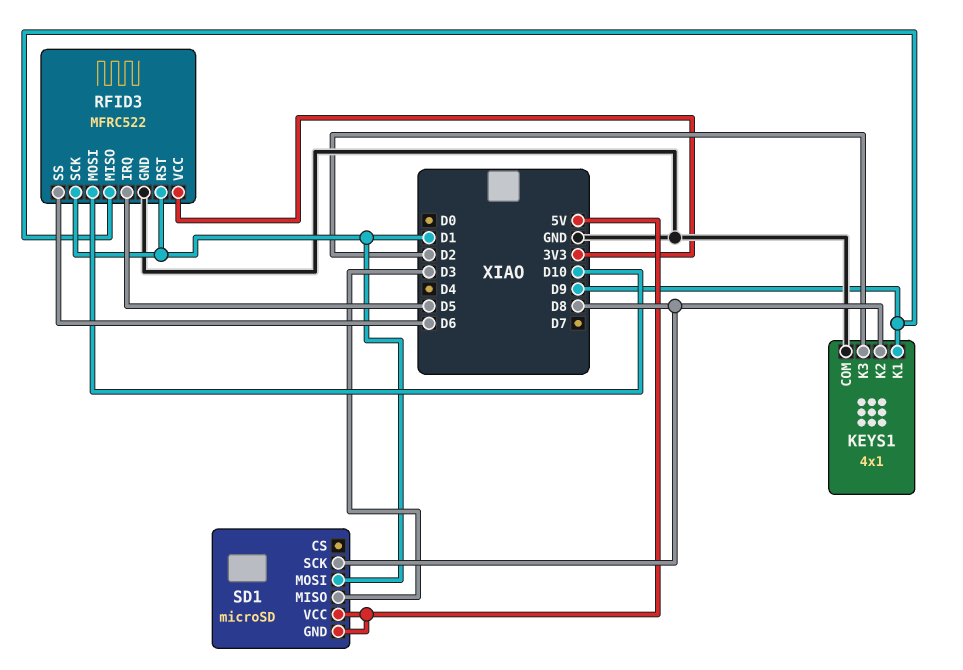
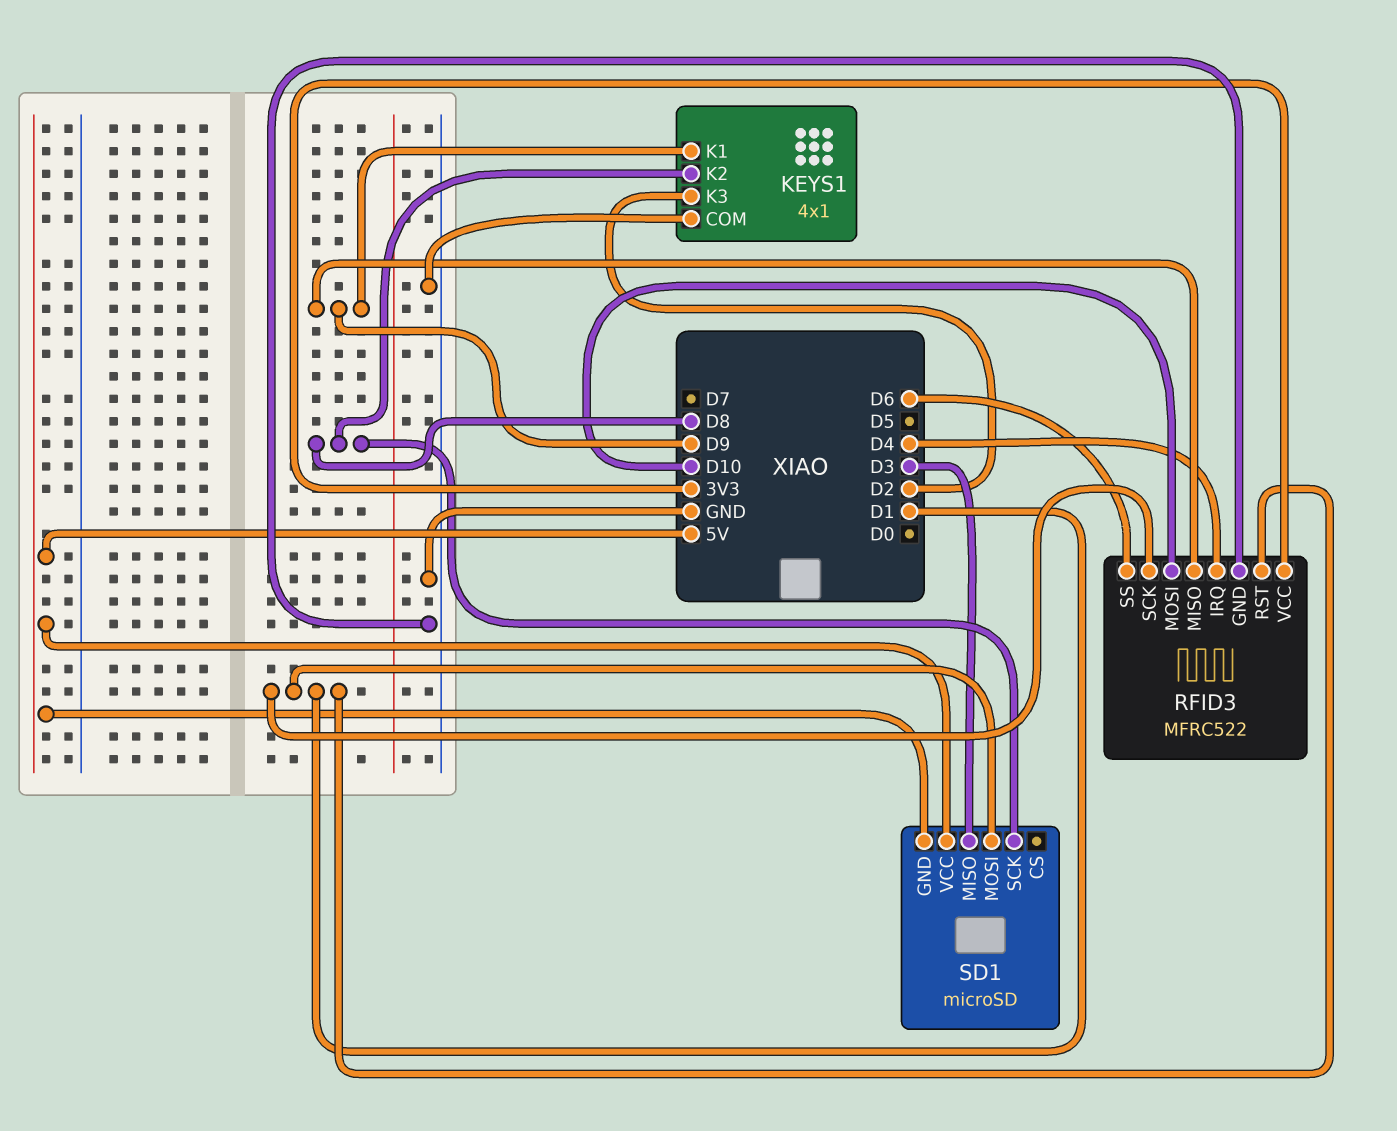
RFID3 pin IRQ: D5 -> D4

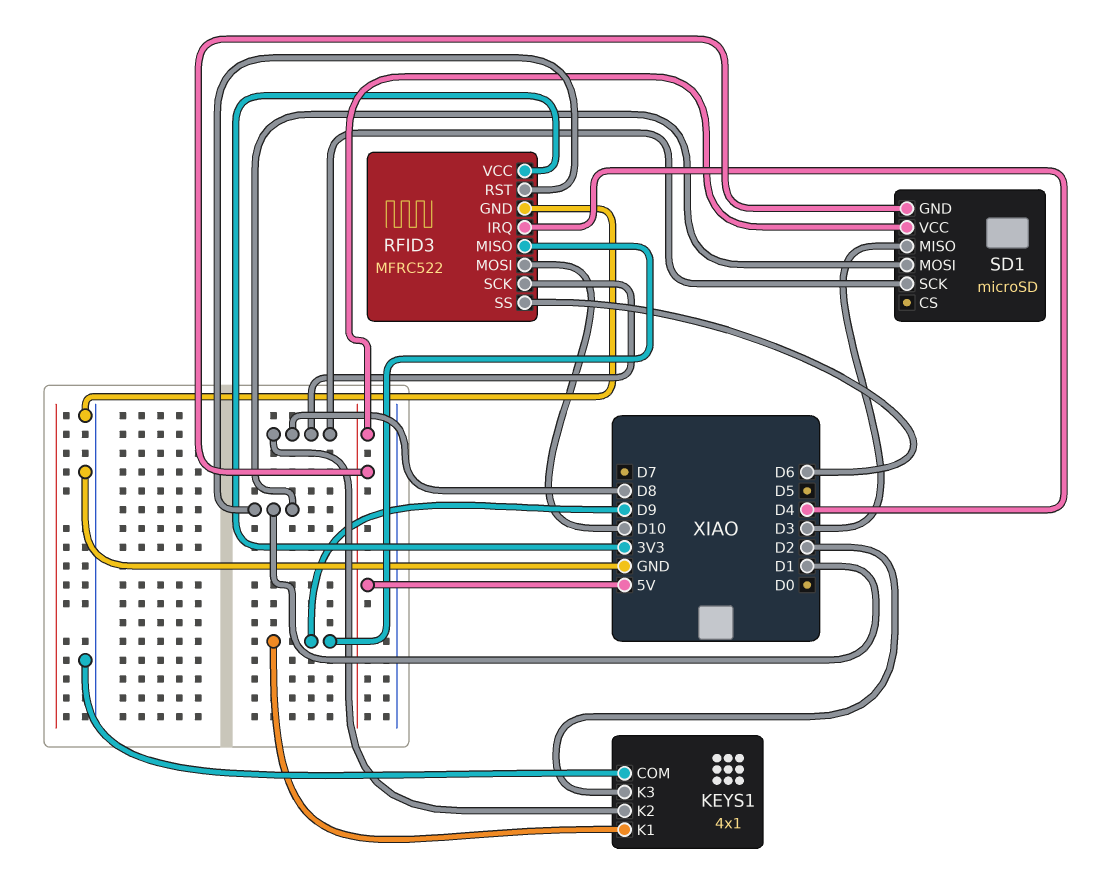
RFID3 pin SCK: D1 -> D8

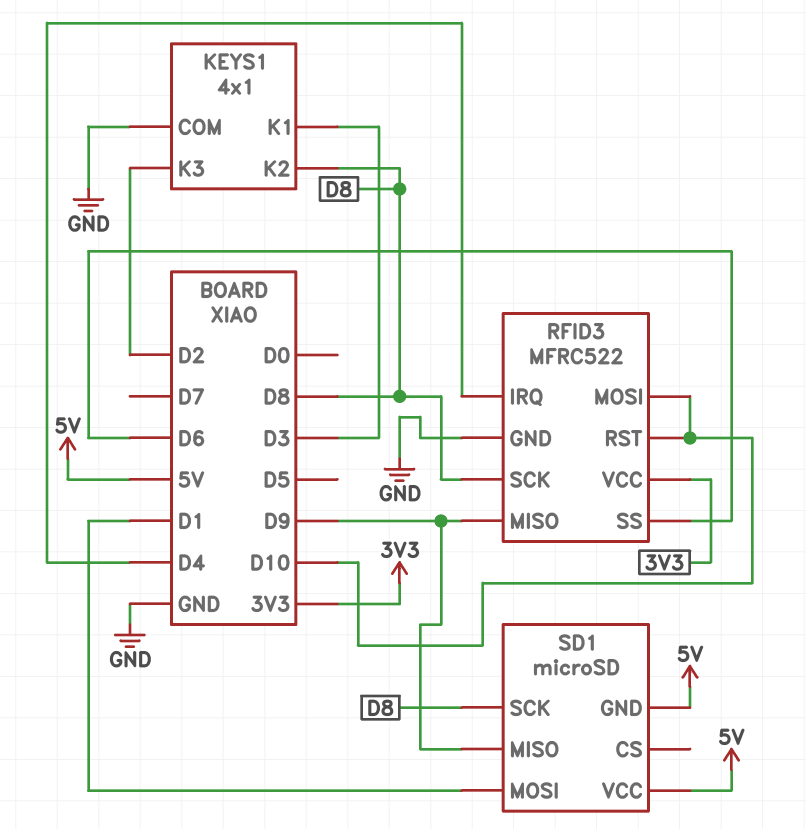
KEYS1 pin K1: D9 -> D3
RFID3 pin RST: D1 -> D10
SD1 pin MISO: D3 -> D9

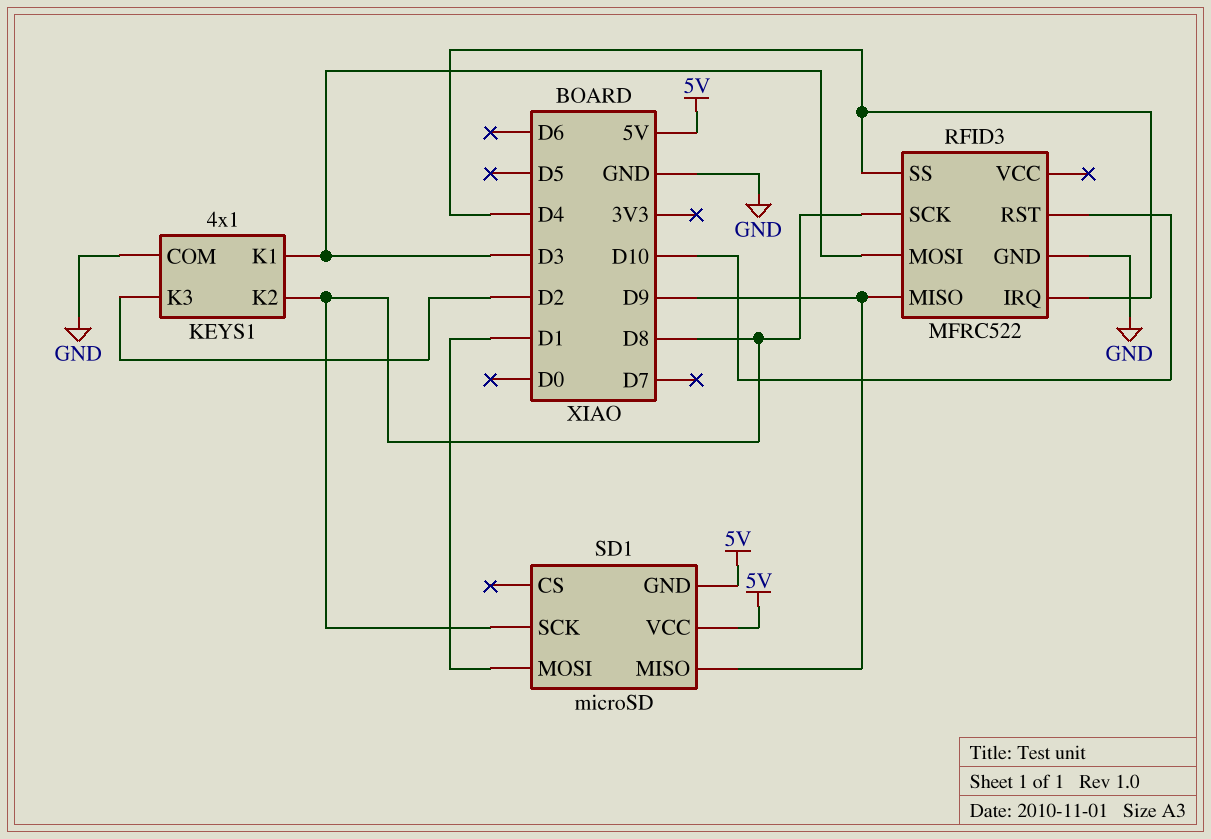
RFID3 pin MOSI: D10 -> D3
RFID3 pin SS: D6 -> D4
RFID3 pin VCC: 3V3 -> none

